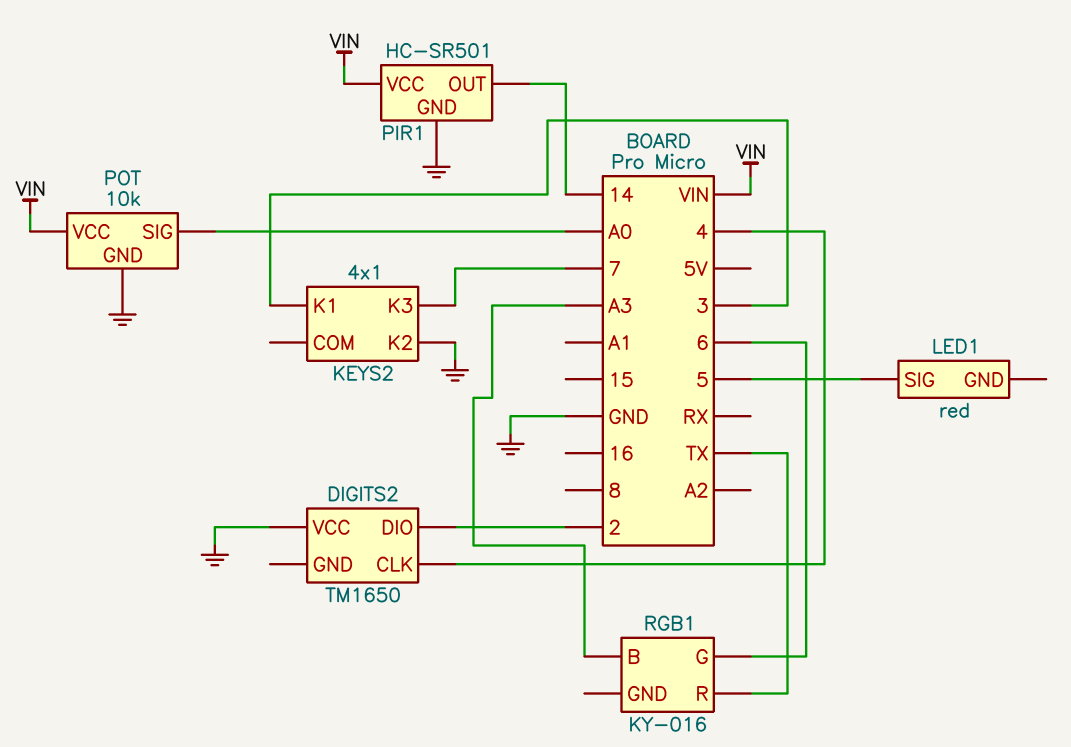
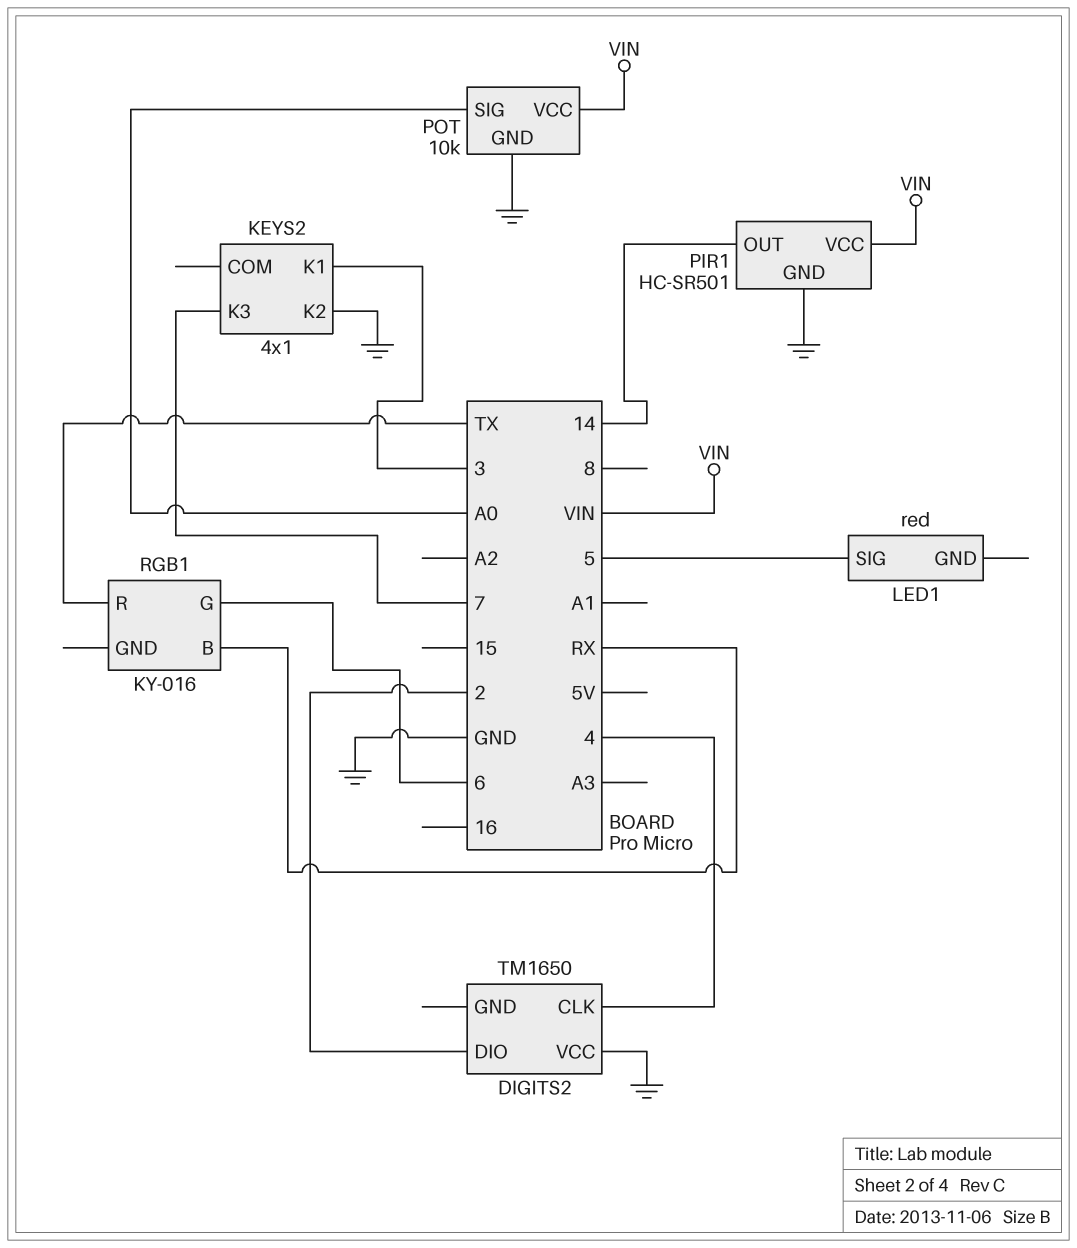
RGB1 pin B: A3 -> RX

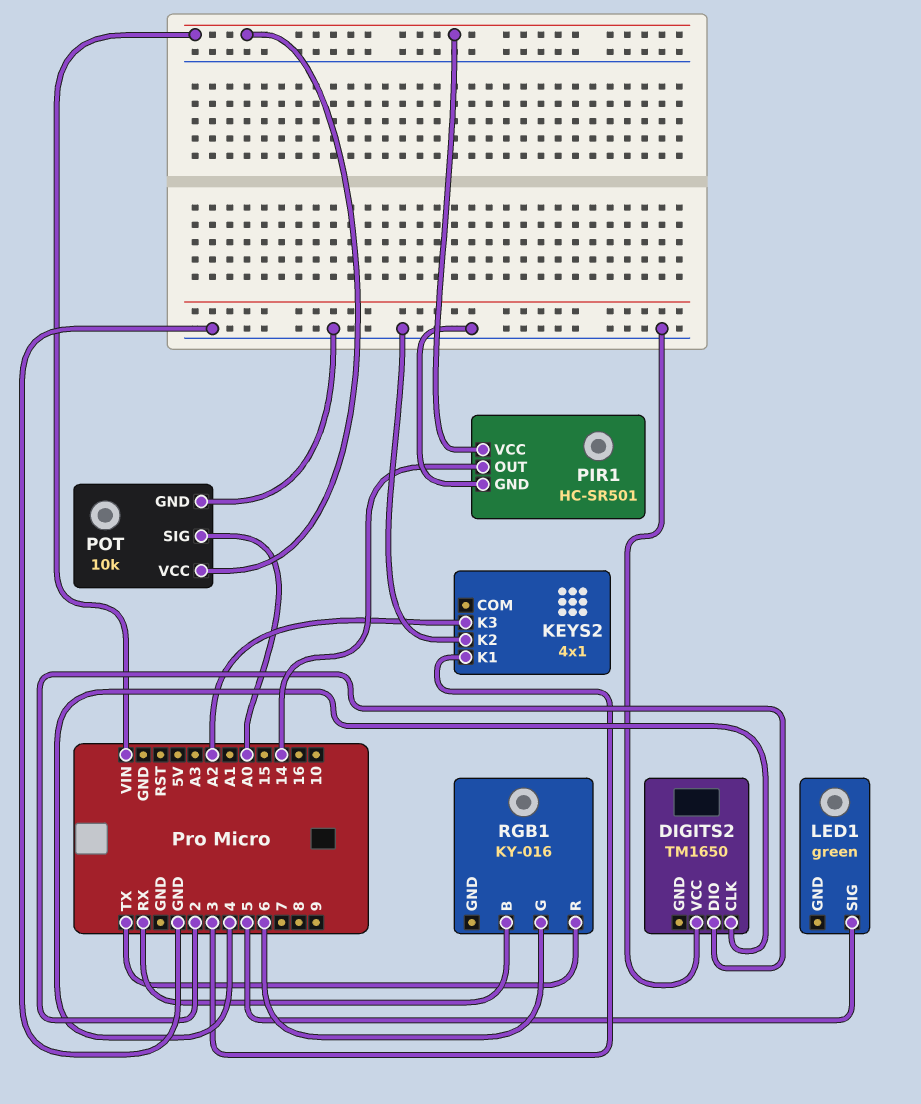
KEYS2 pin K3: 7 -> A2
LED1: red -> green

